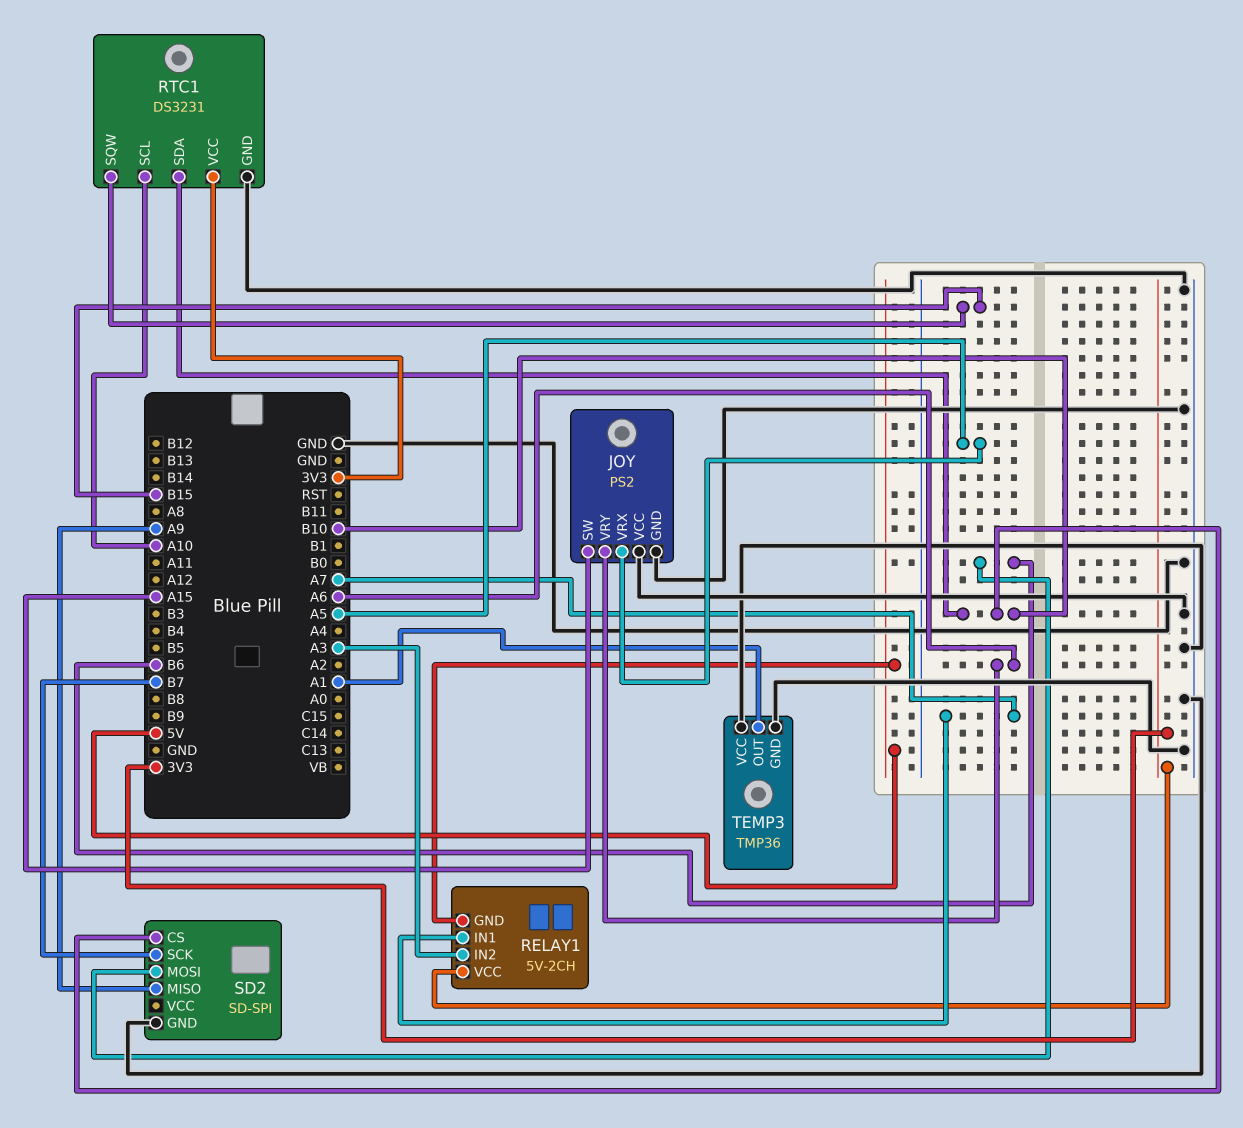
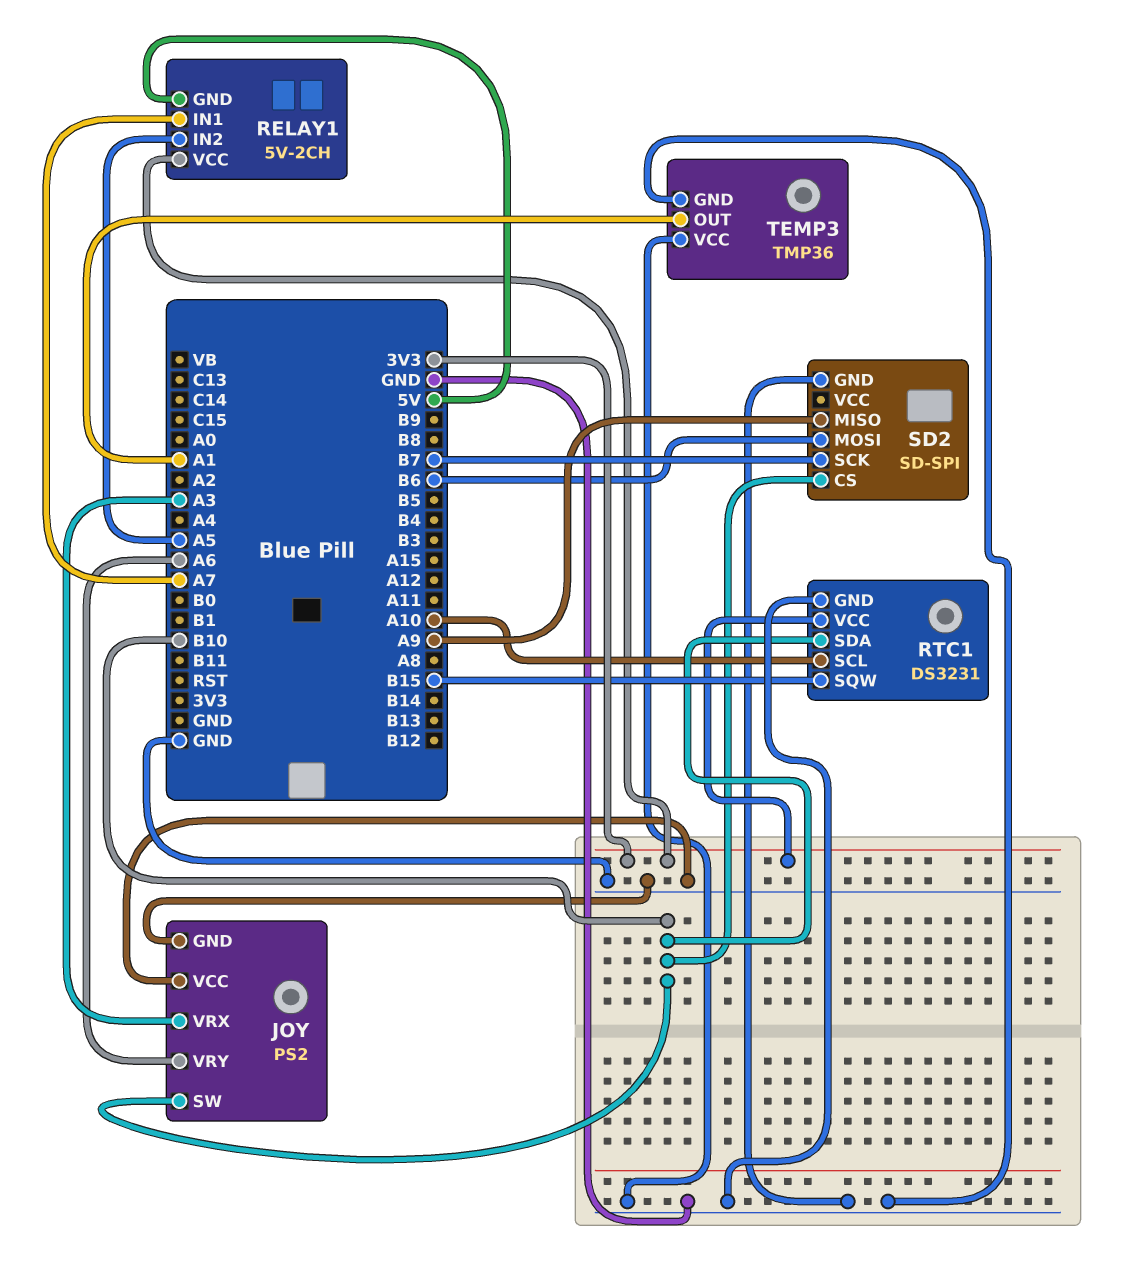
JOY pin SW: A15 -> B10
JOY pin VRX: A5 -> A3
RELAY1 pin IN2: A3 -> A5

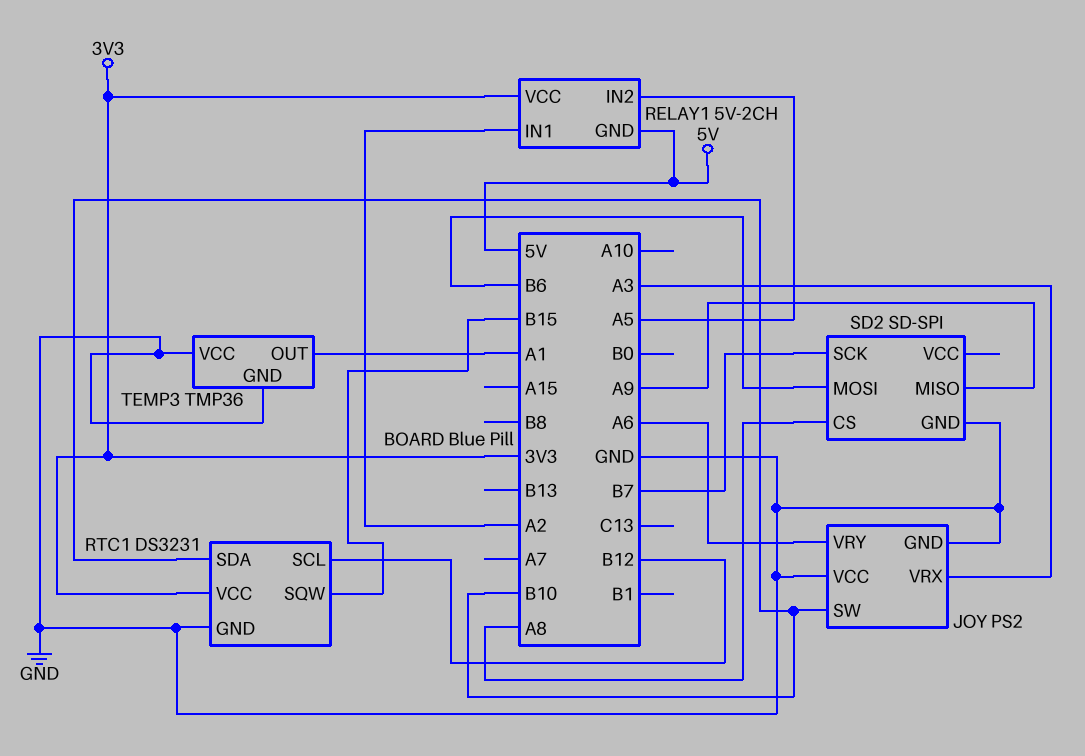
RELAY1 pin IN1: A7 -> A2
RTC1 pin SCL: A10 -> B12
SD2 pin CS: B10 -> A8

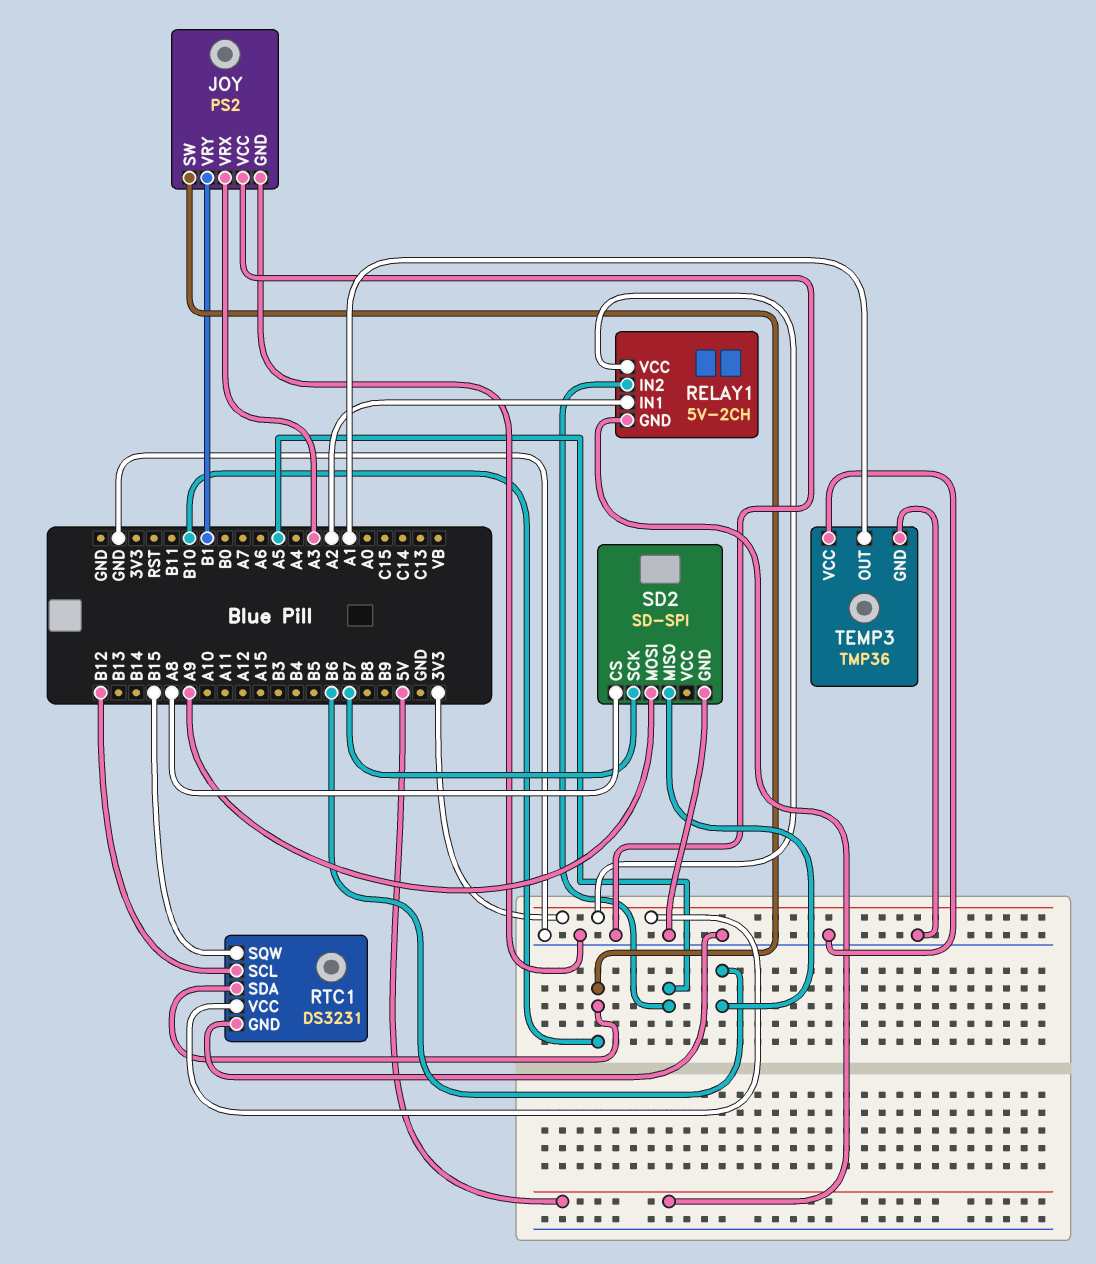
JOY pin VRY: A6 -> B1
SD2 pin MISO: A9 -> B6
SD2 pin MOSI: B6 -> A9

